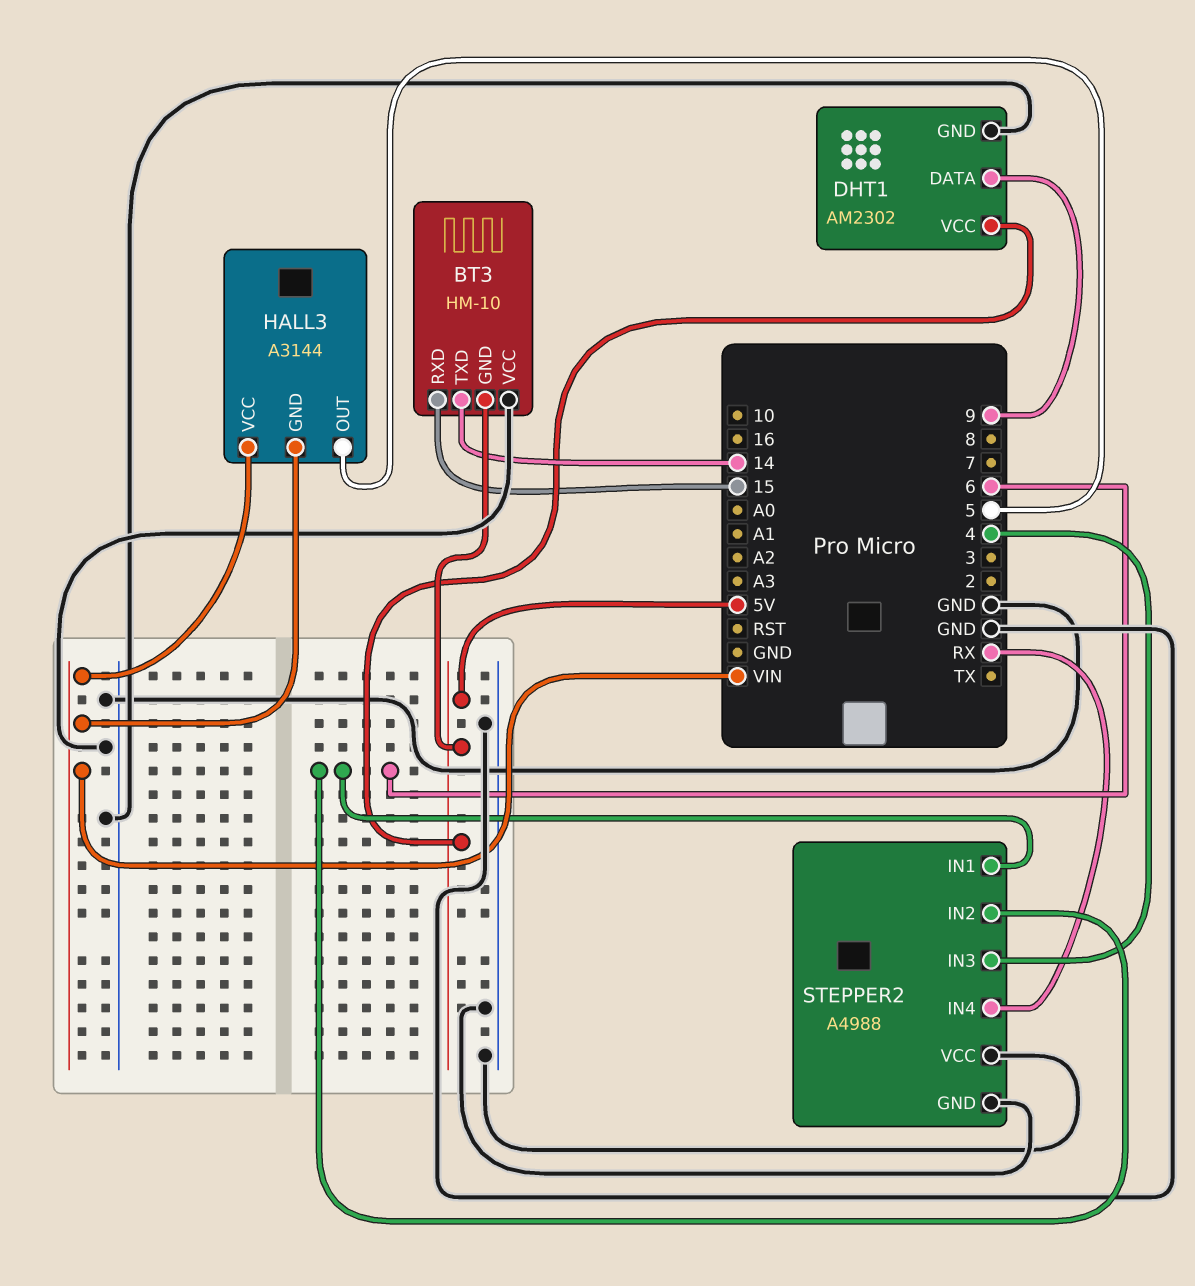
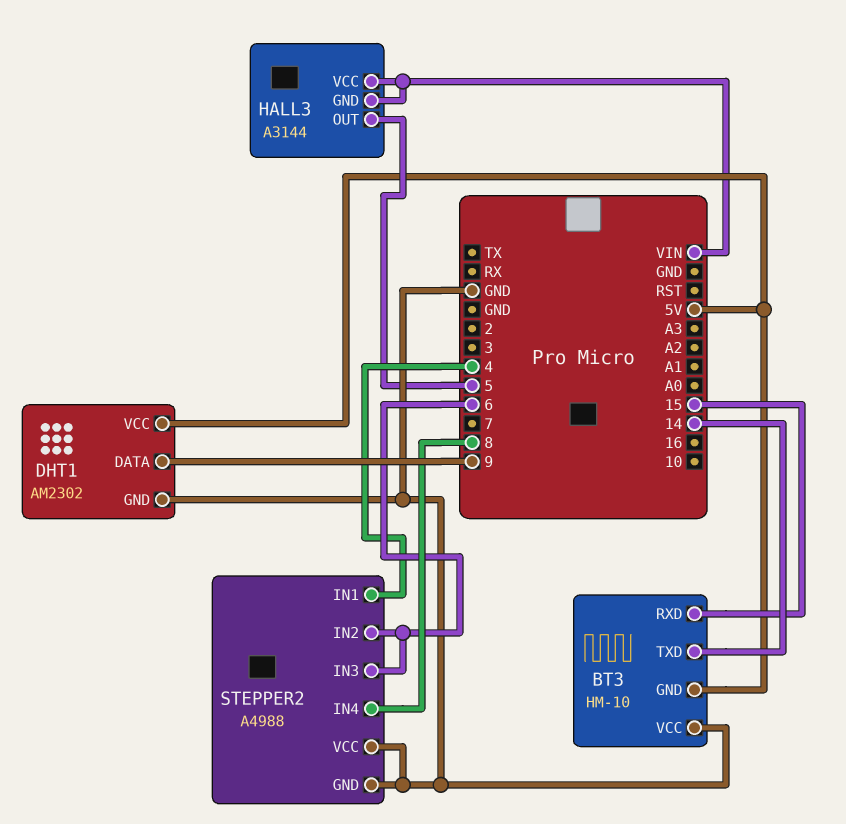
STEPPER2 pin IN1: 6 -> 4
STEPPER2 pin IN3: 4 -> 6
STEPPER2 pin IN4: RX -> 8

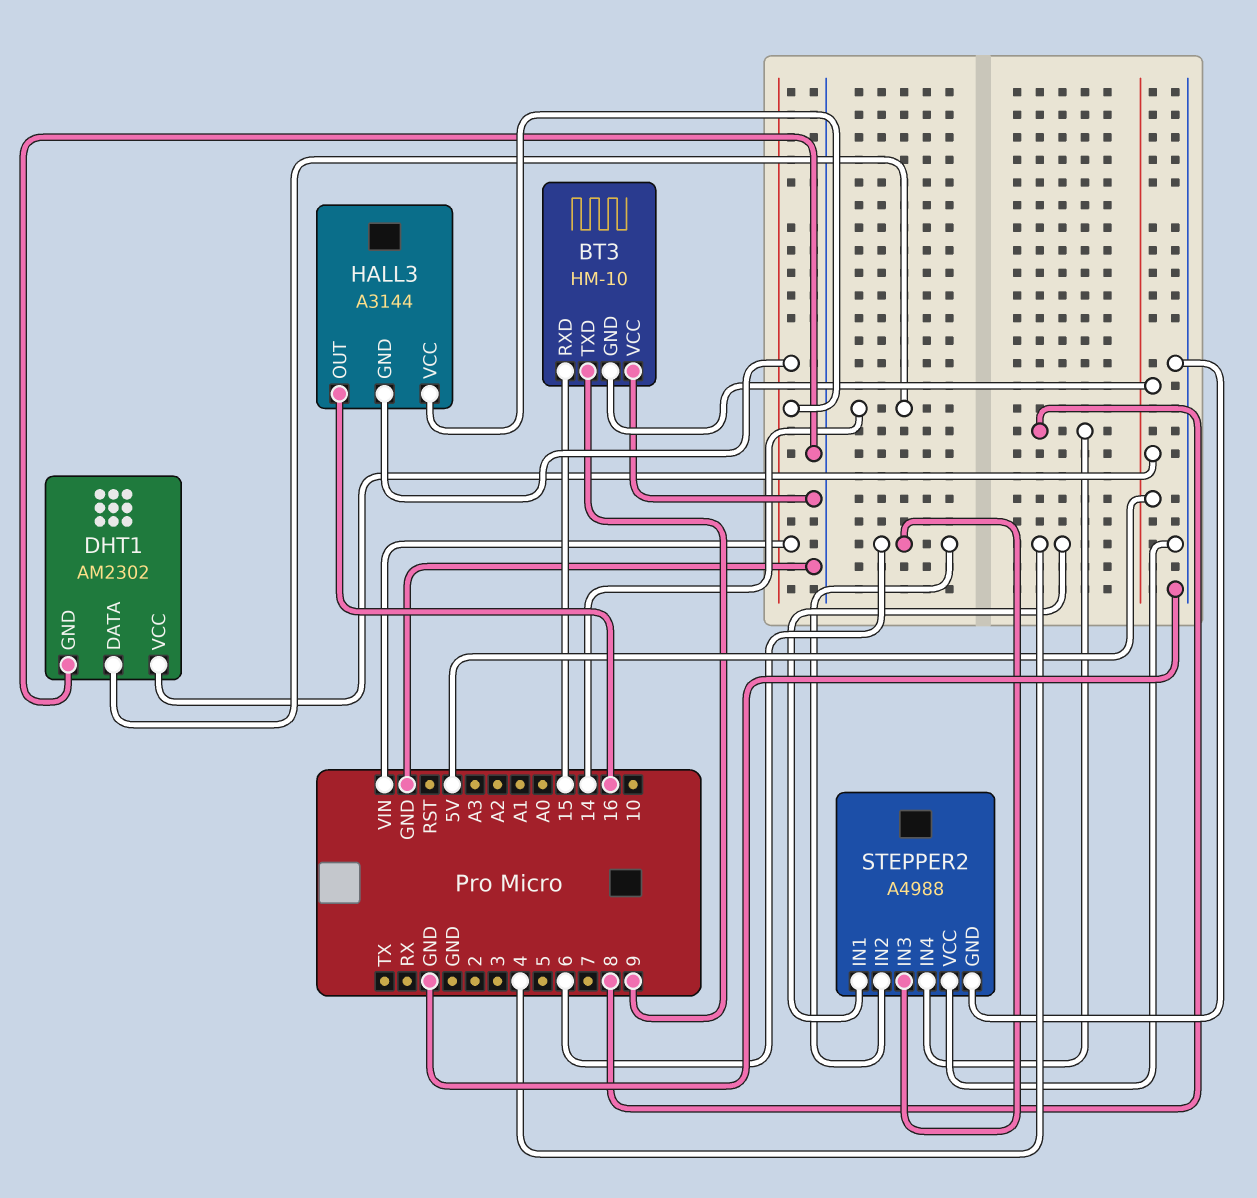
BT3 pin TXD: 14 -> 9
DHT1 pin DATA: 9 -> 14
HALL3 pin OUT: 5 -> 16

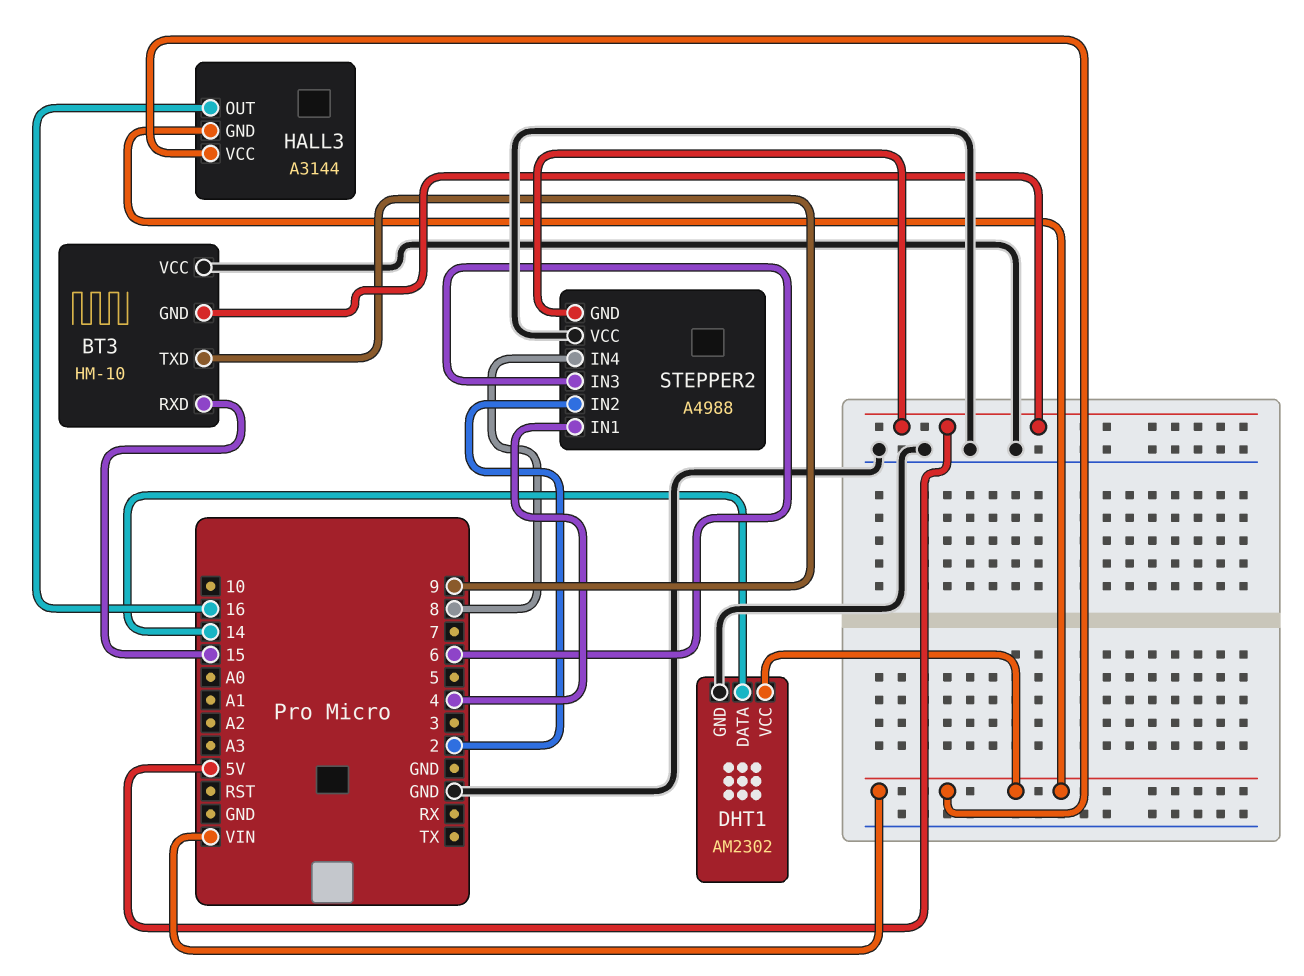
DHT1 pin VCC: 5V -> VIN
STEPPER2 pin GND: GND -> 5V
STEPPER2 pin IN2: 6 -> 2

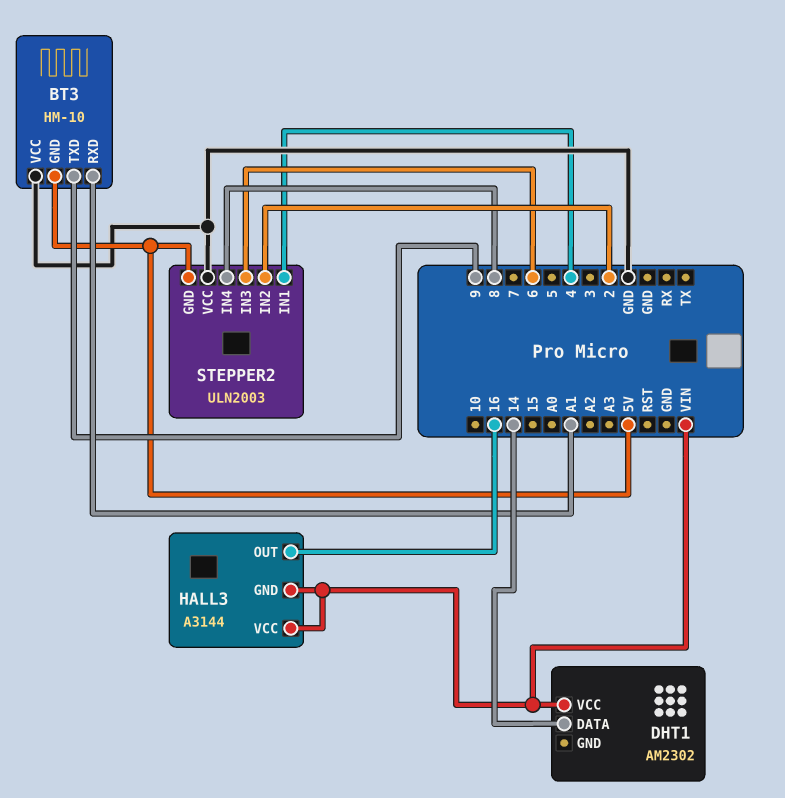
BT3 pin RXD: 15 -> A1
DHT1 pin GND: GND -> none
STEPPER2: A4988 -> ULN2003

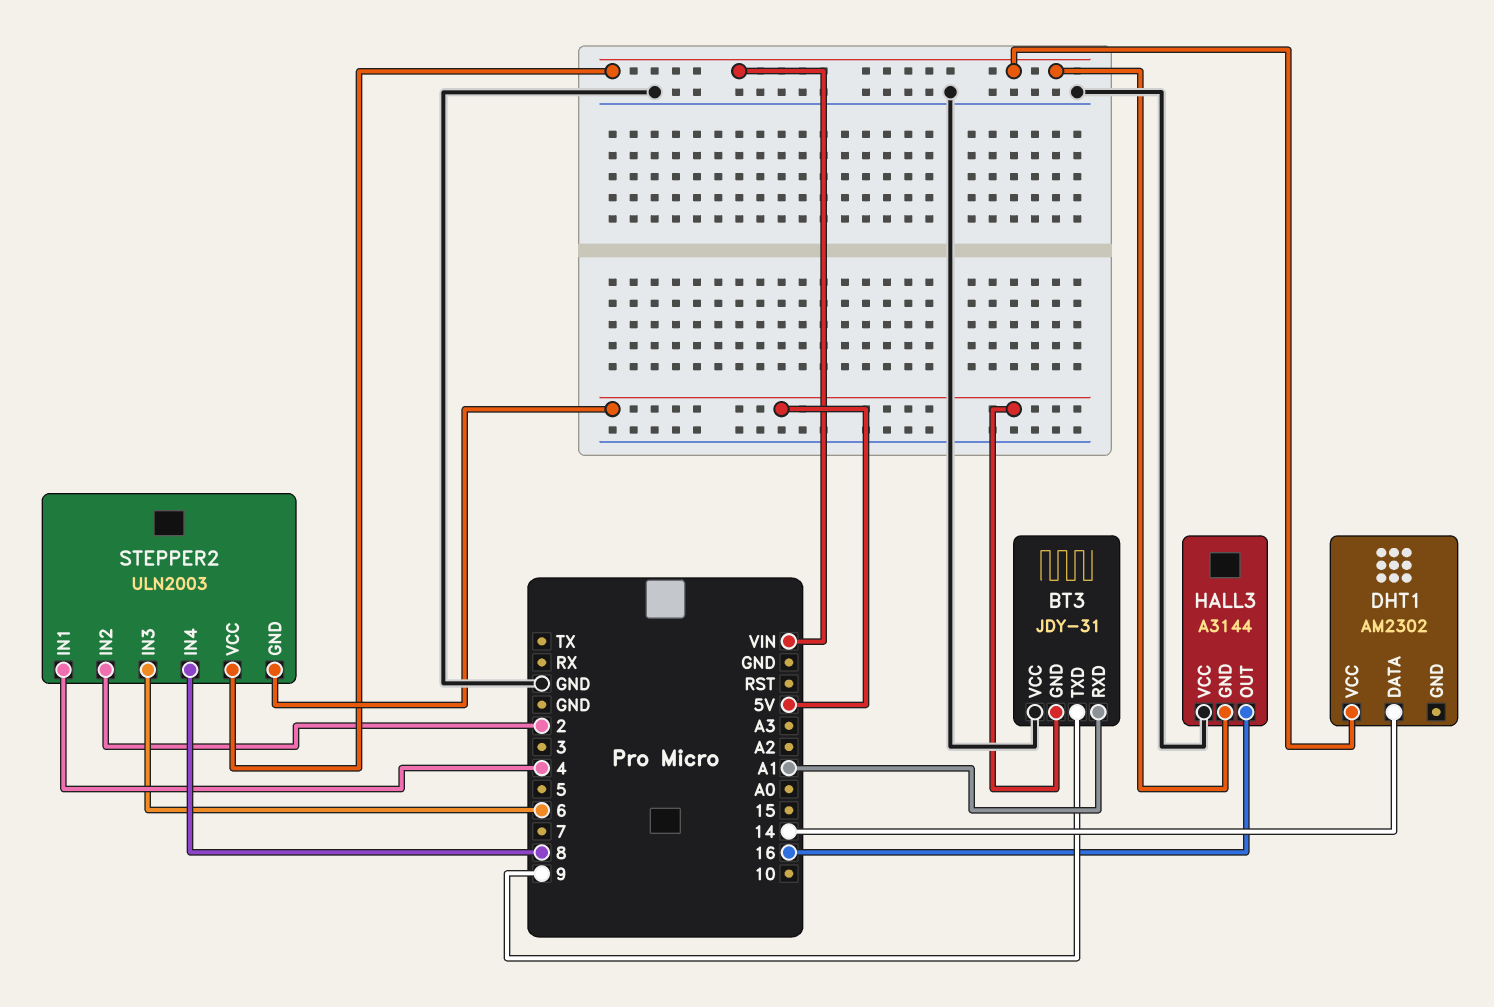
BT3: HM-10 -> JDY-31
HALL3 pin VCC: VIN -> GND
STEPPER2 pin VCC: GND -> VIN

